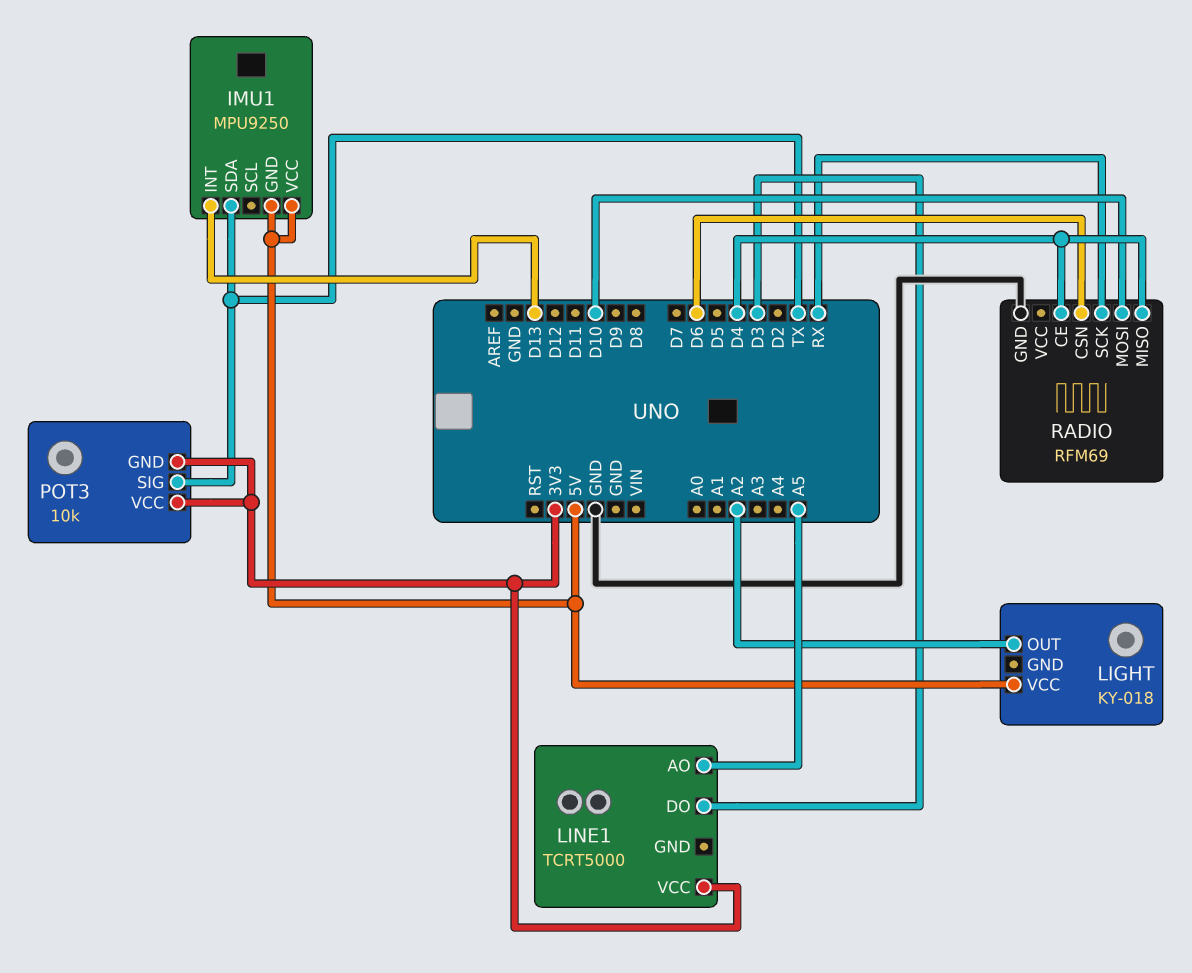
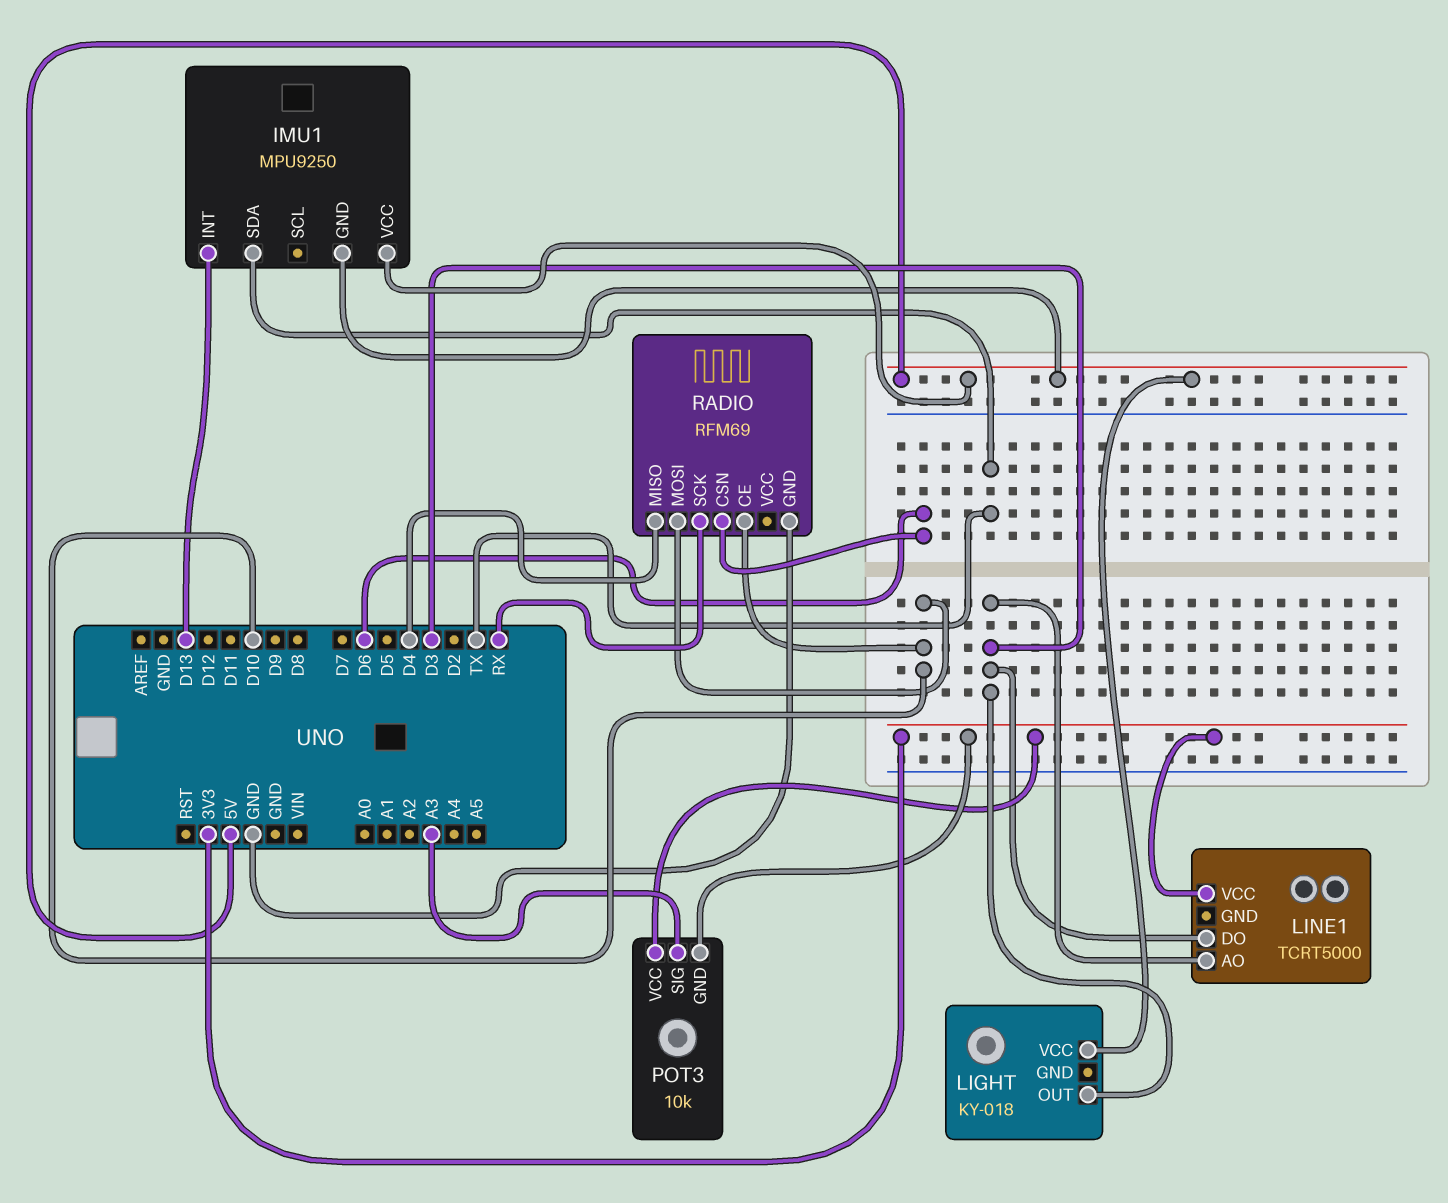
LIGHT pin OUT: A2 -> D3
LINE1 pin AO: A5 -> D3
POT3 pin SIG: TX -> A3
RADIO pin CE: D4 -> D10

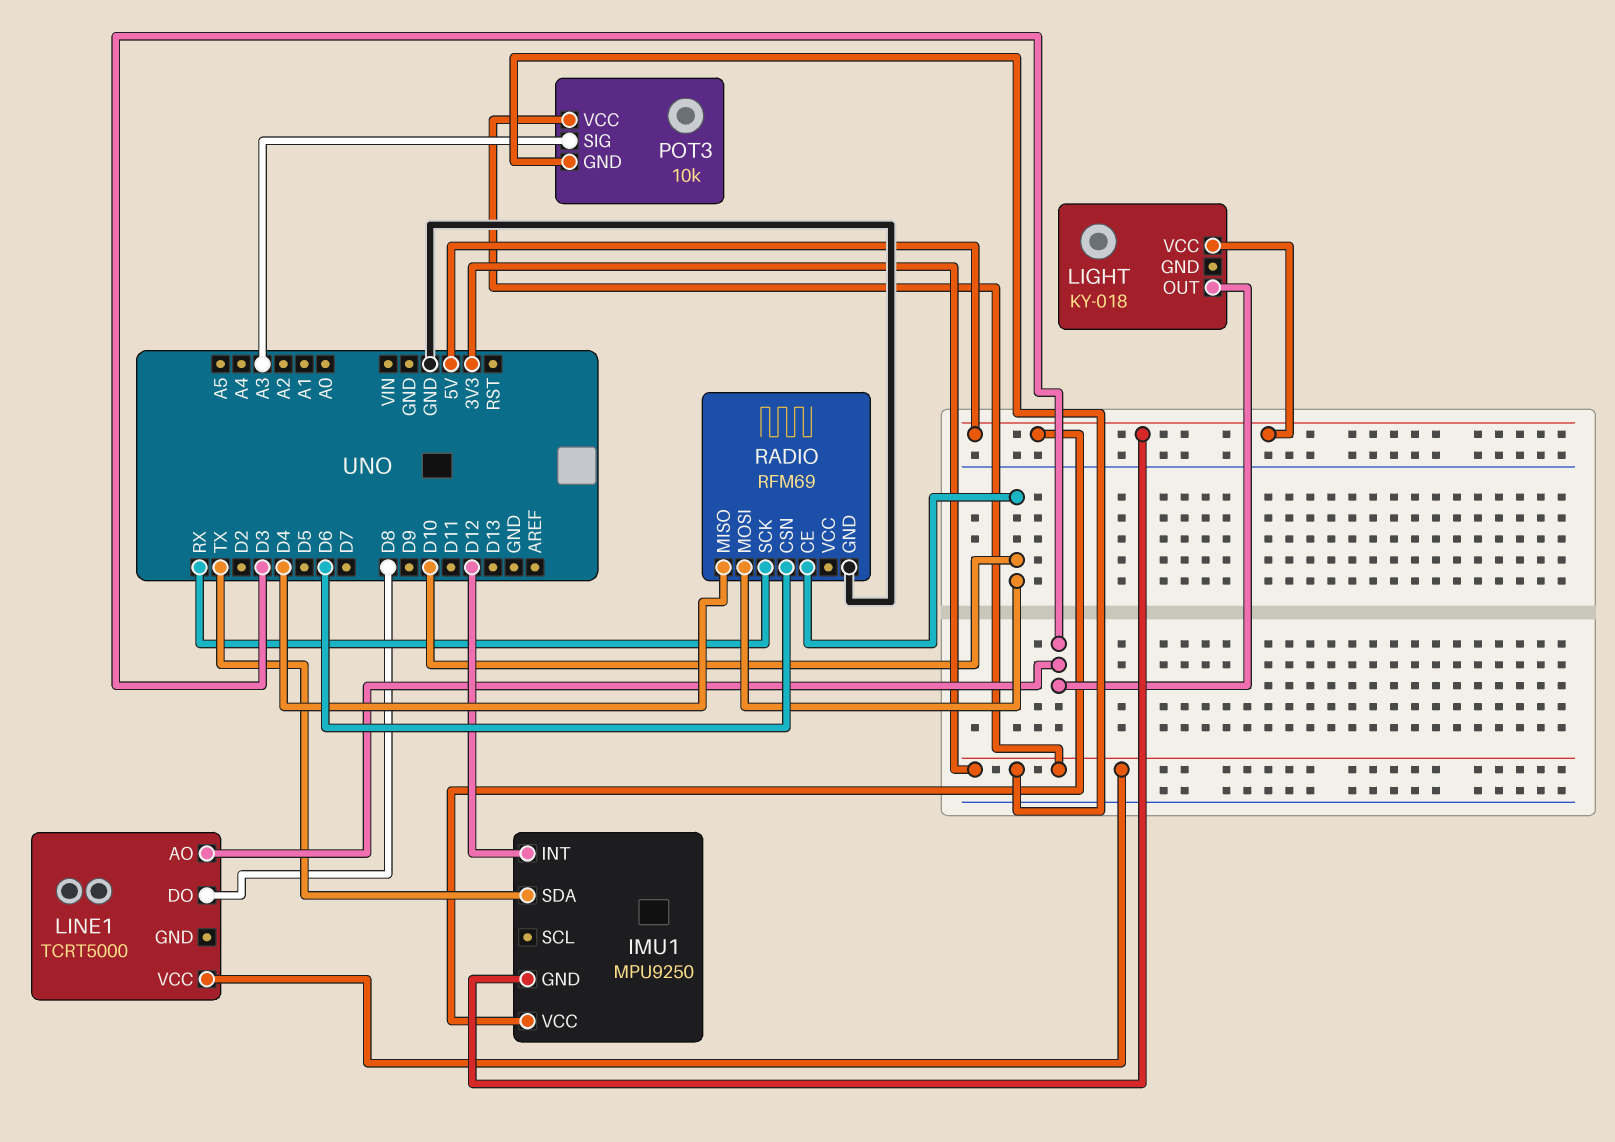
IMU1 pin INT: D13 -> D12
LINE1 pin DO: D3 -> D8

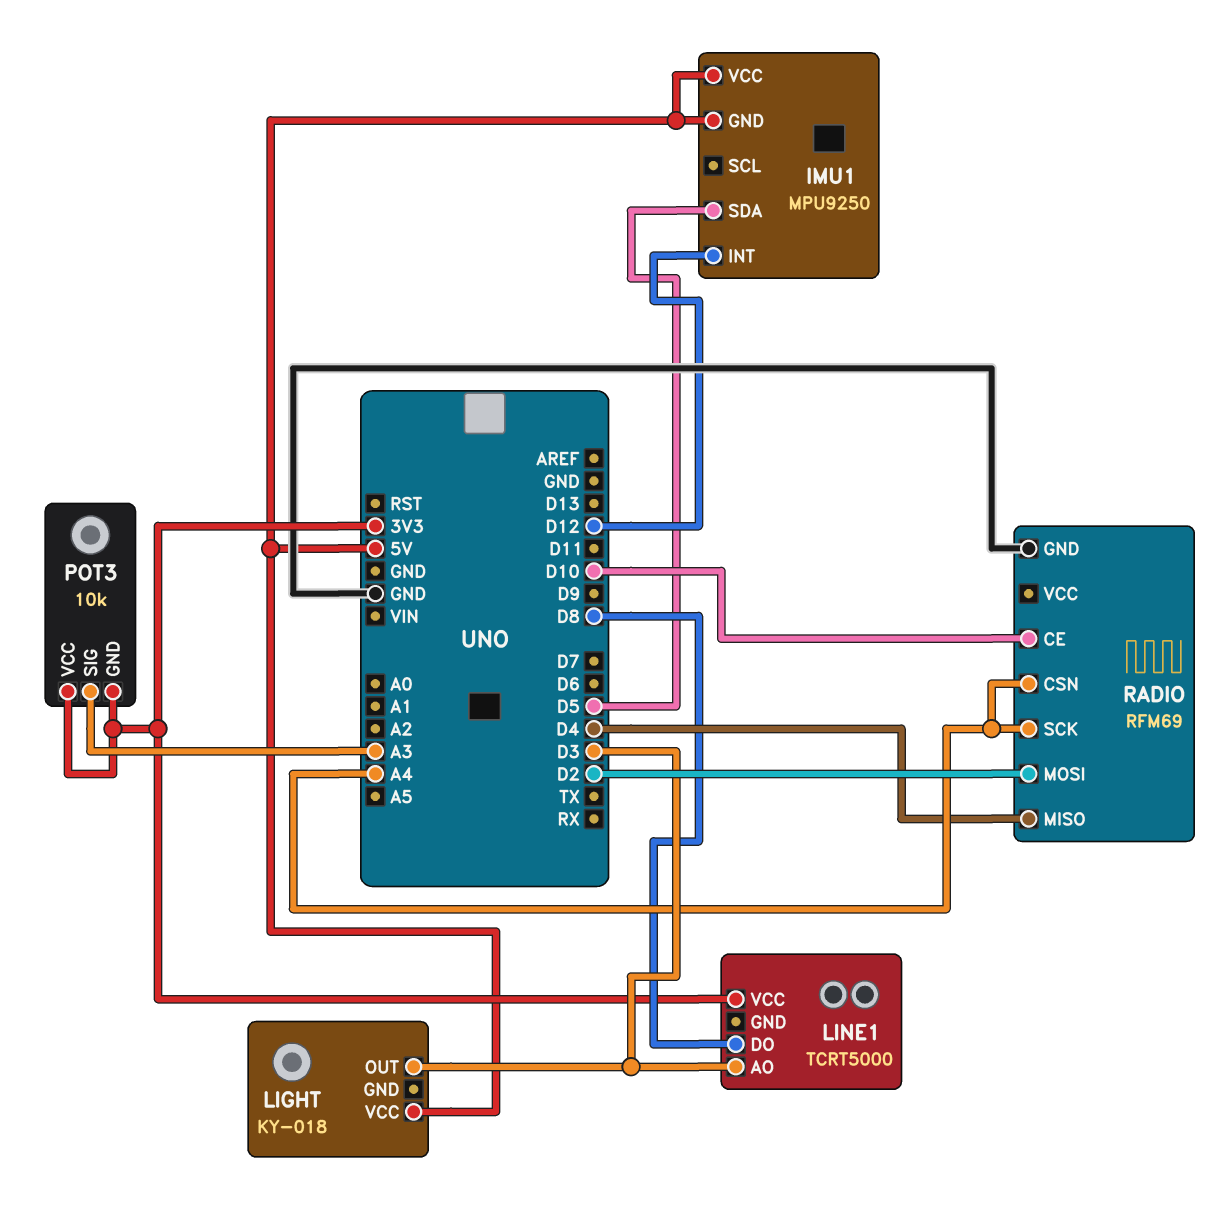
IMU1 pin SDA: TX -> D5
RADIO pin CSN: D6 -> A4
RADIO pin MOSI: D10 -> D2
RADIO pin SCK: RX -> A4

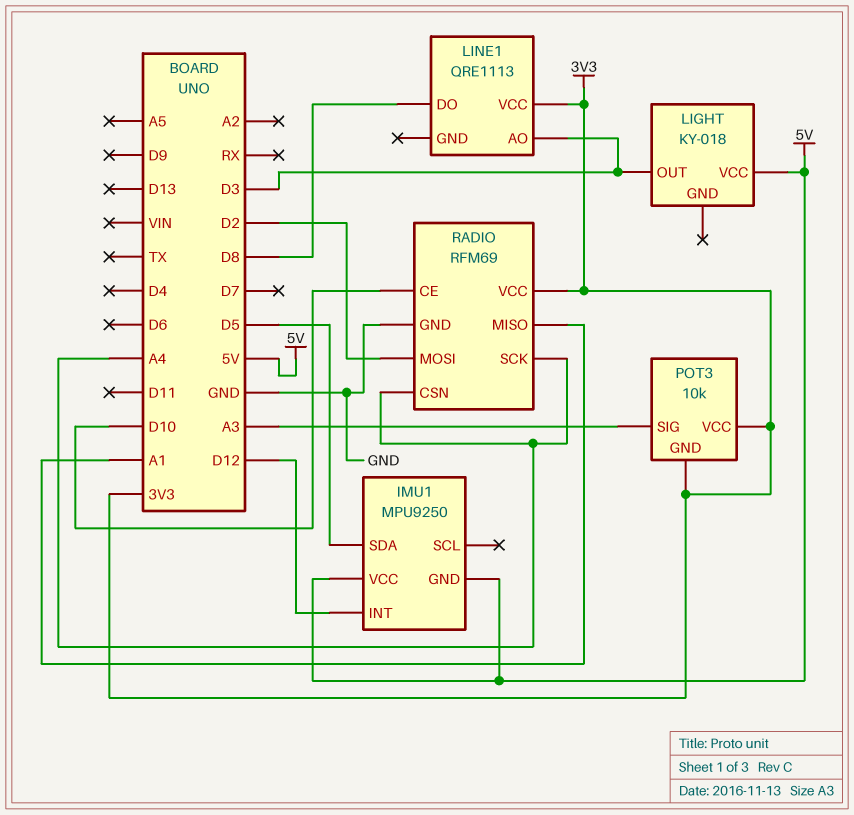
LINE1: TCRT5000 -> QRE1113
RADIO pin MISO: D4 -> A1
RADIO pin VCC: none -> 3V3

